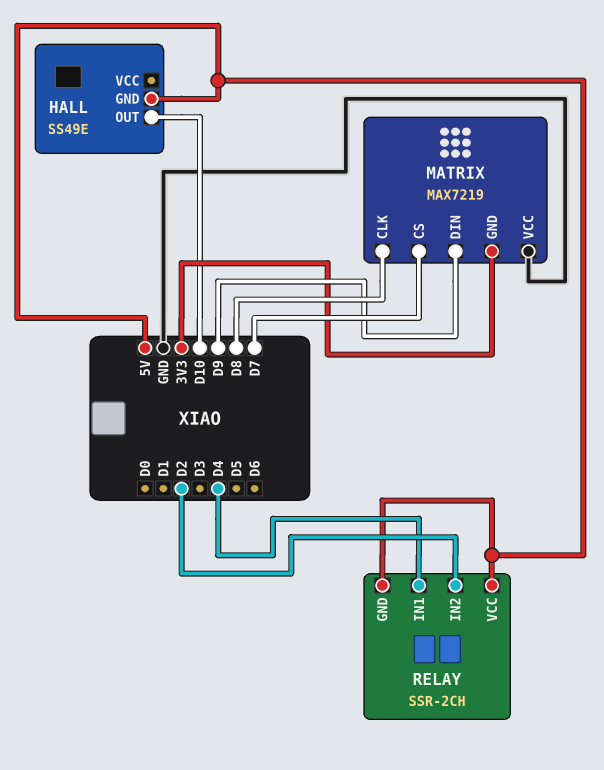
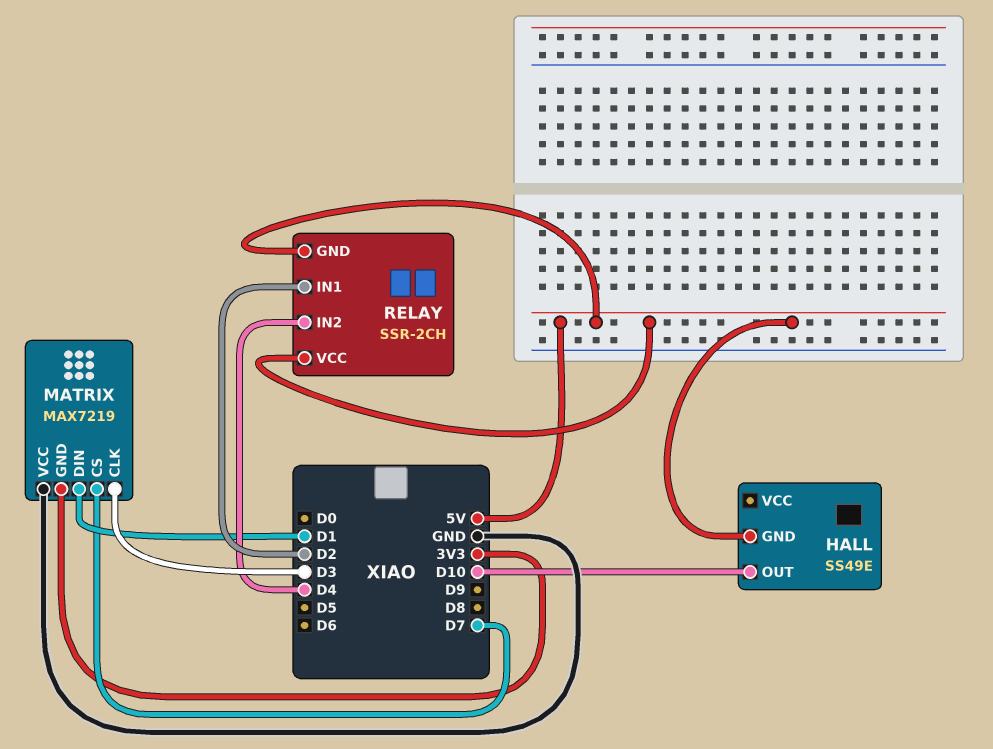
MATRIX pin CLK: D8 -> D3
MATRIX pin DIN: D9 -> D1
RELAY pin IN1: D4 -> D2
RELAY pin IN2: D2 -> D4

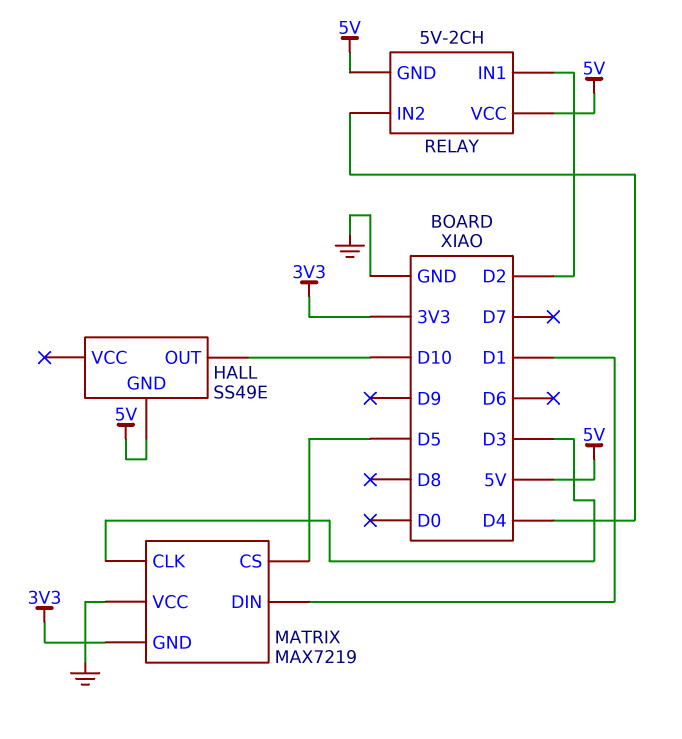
MATRIX pin CS: D7 -> D5
RELAY: SSR-2CH -> 5V-2CH

